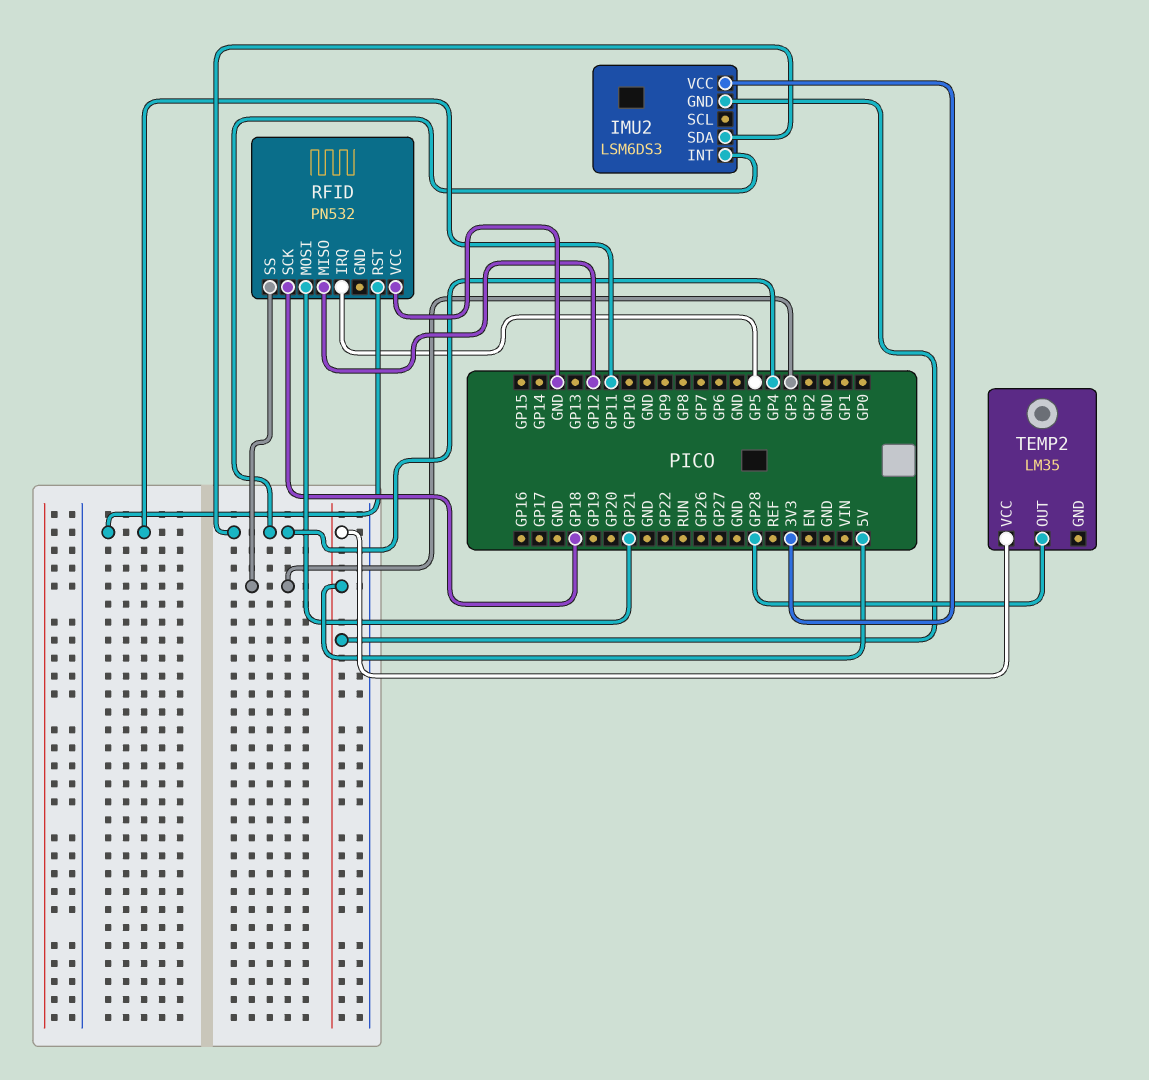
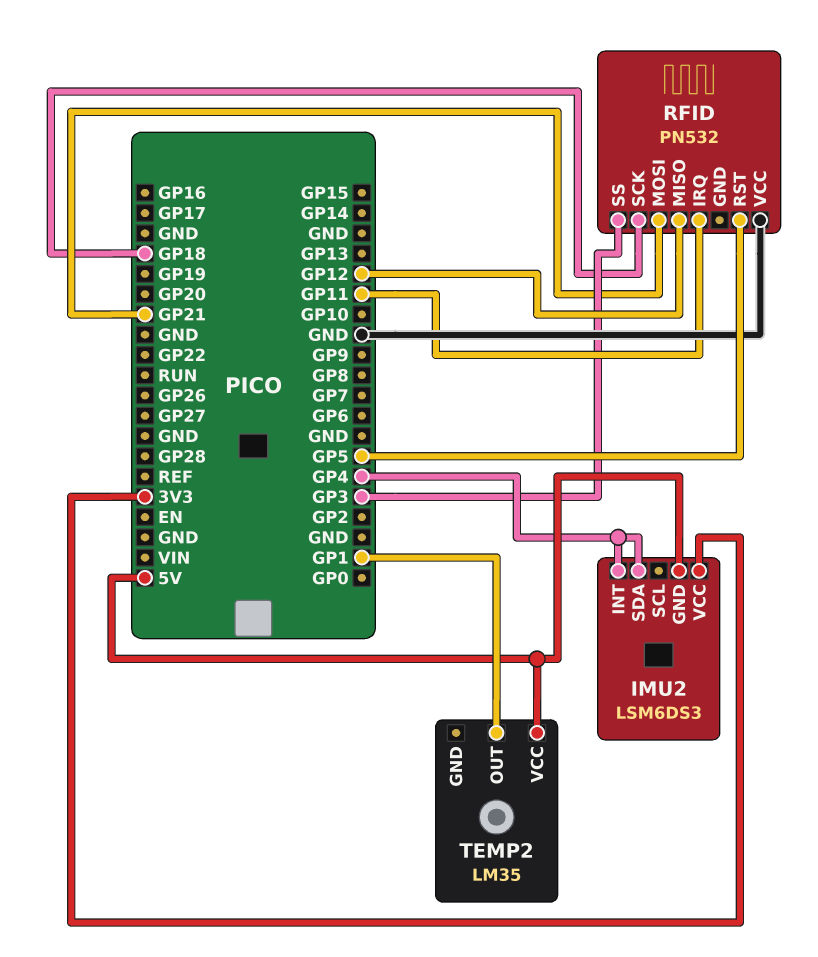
RFID pin IRQ: GP5 -> GP11
RFID pin RST: GP11 -> GP5
TEMP2 pin OUT: GP28 -> GP1

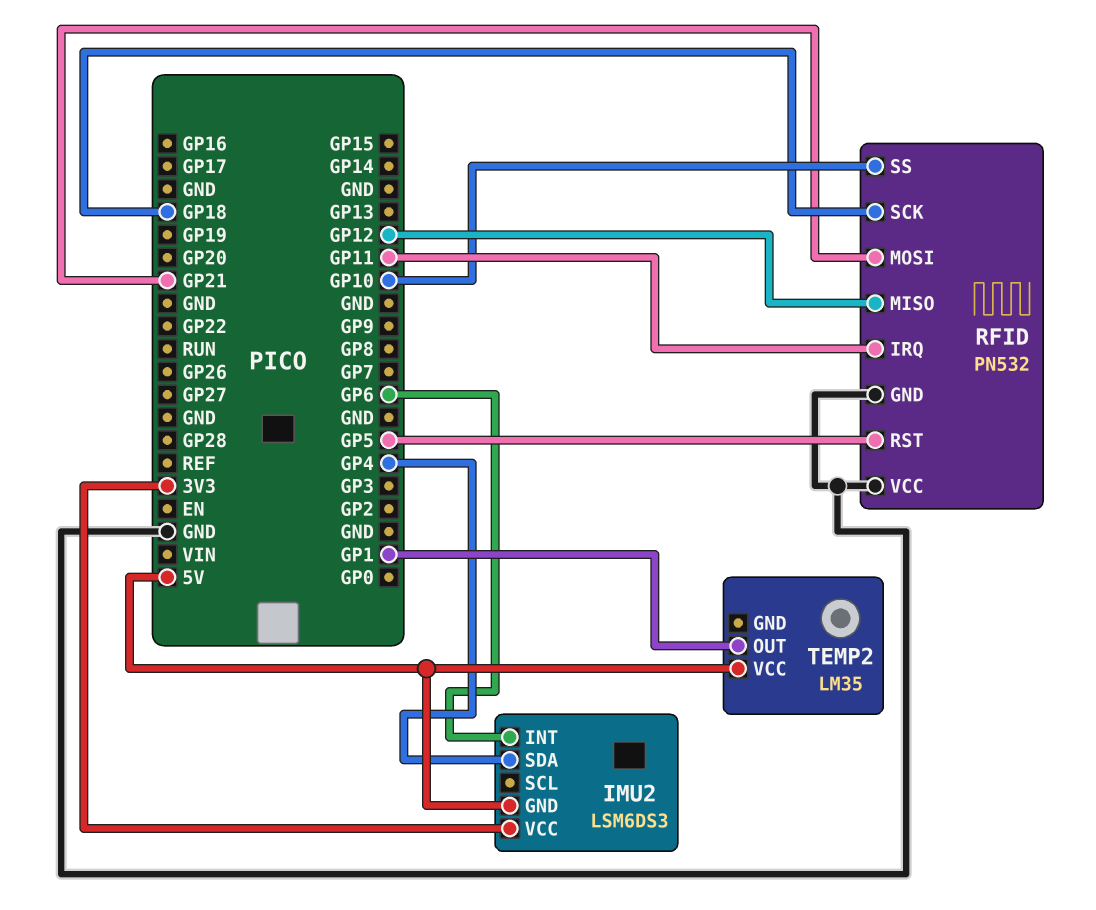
IMU2 pin INT: GP4 -> GP6
RFID pin GND: none -> GND
RFID pin SS: GP3 -> GP10

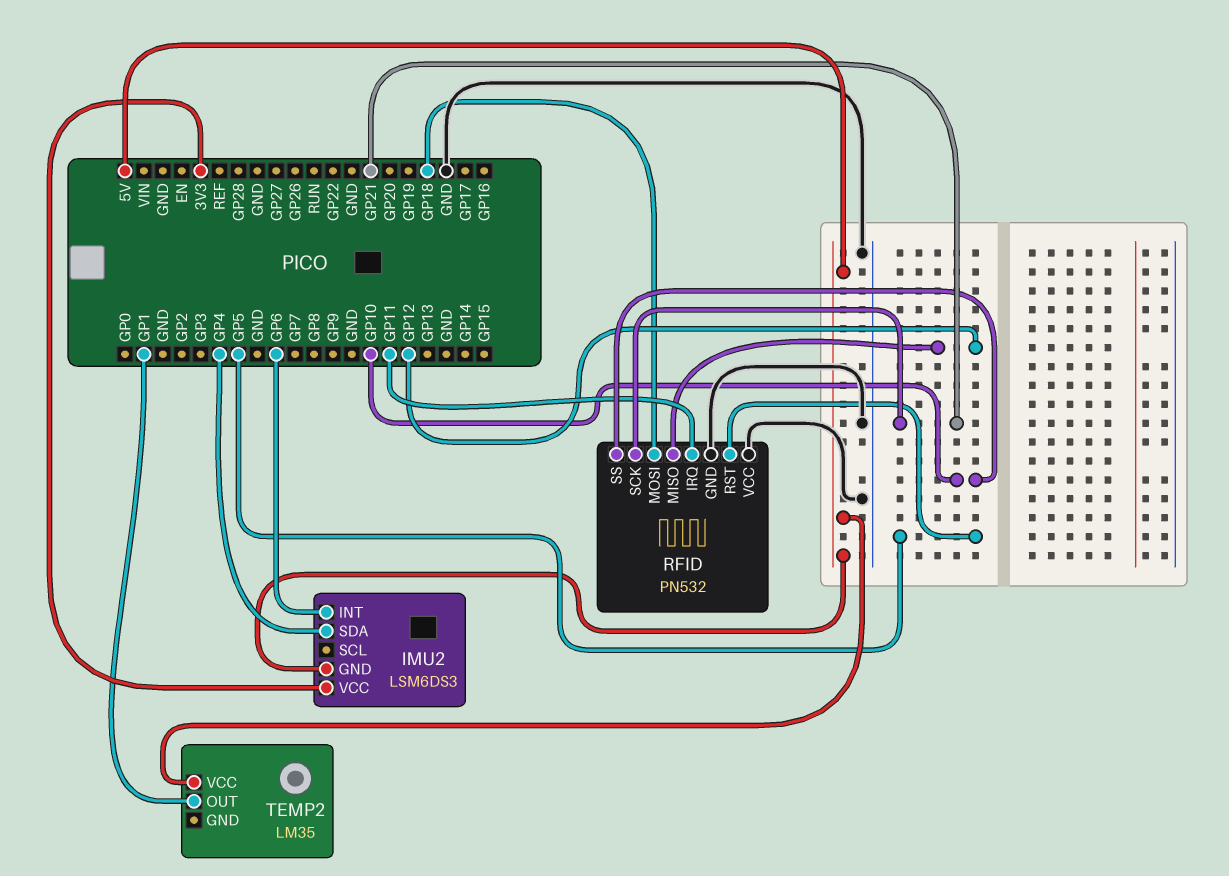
RFID pin MOSI: GP21 -> GP18
RFID pin SCK: GP18 -> GP21

